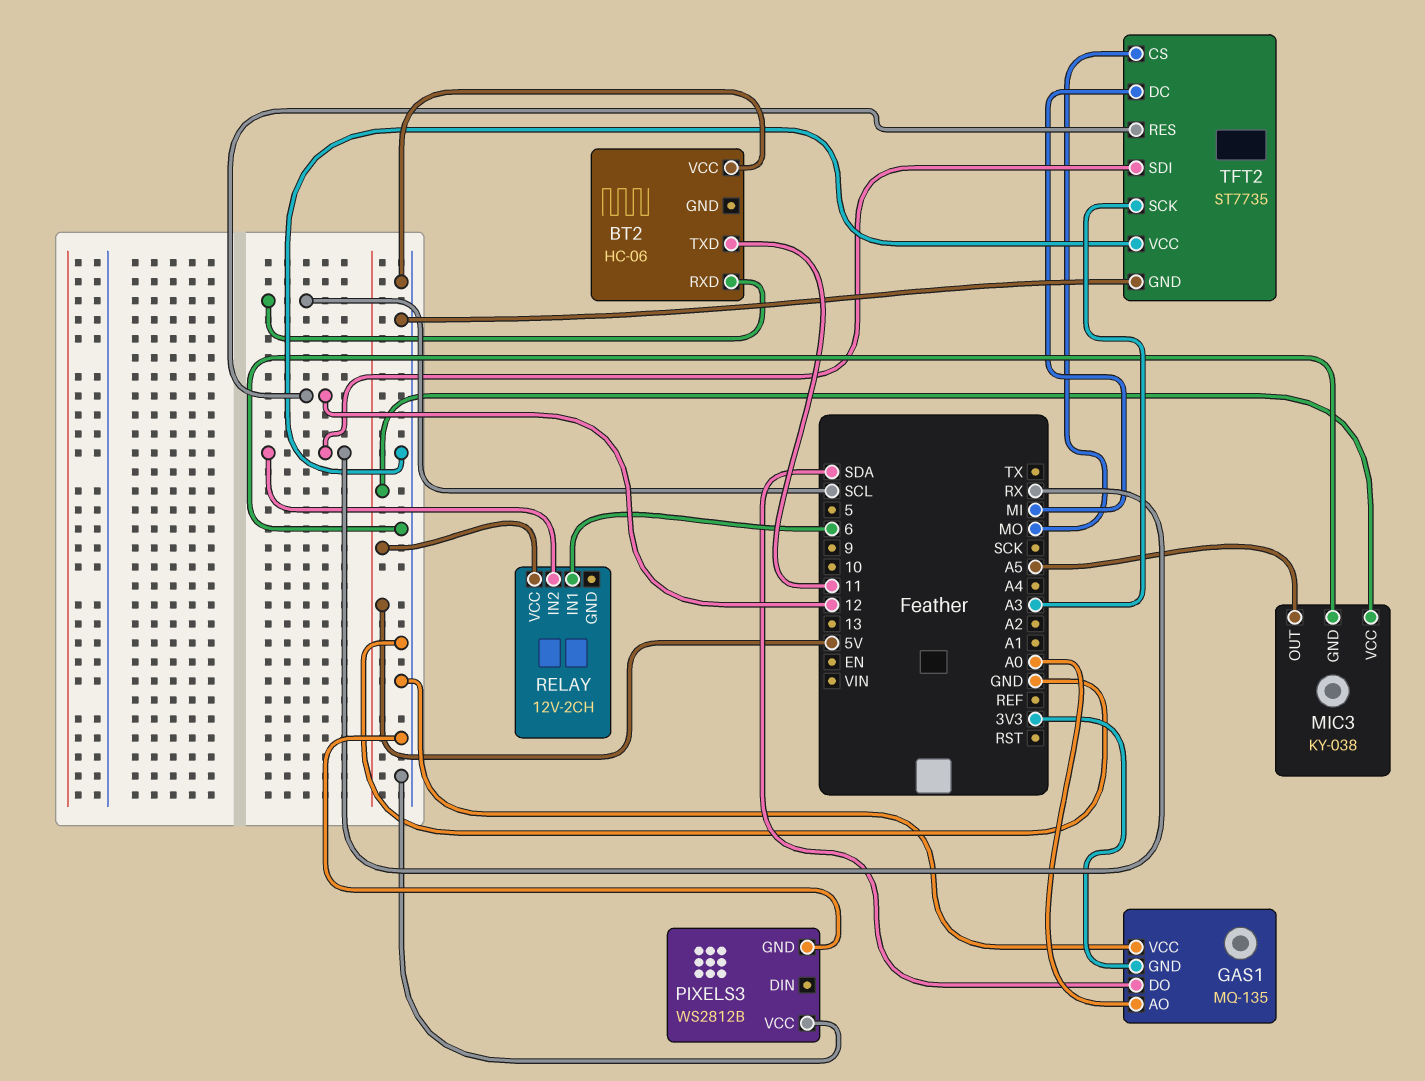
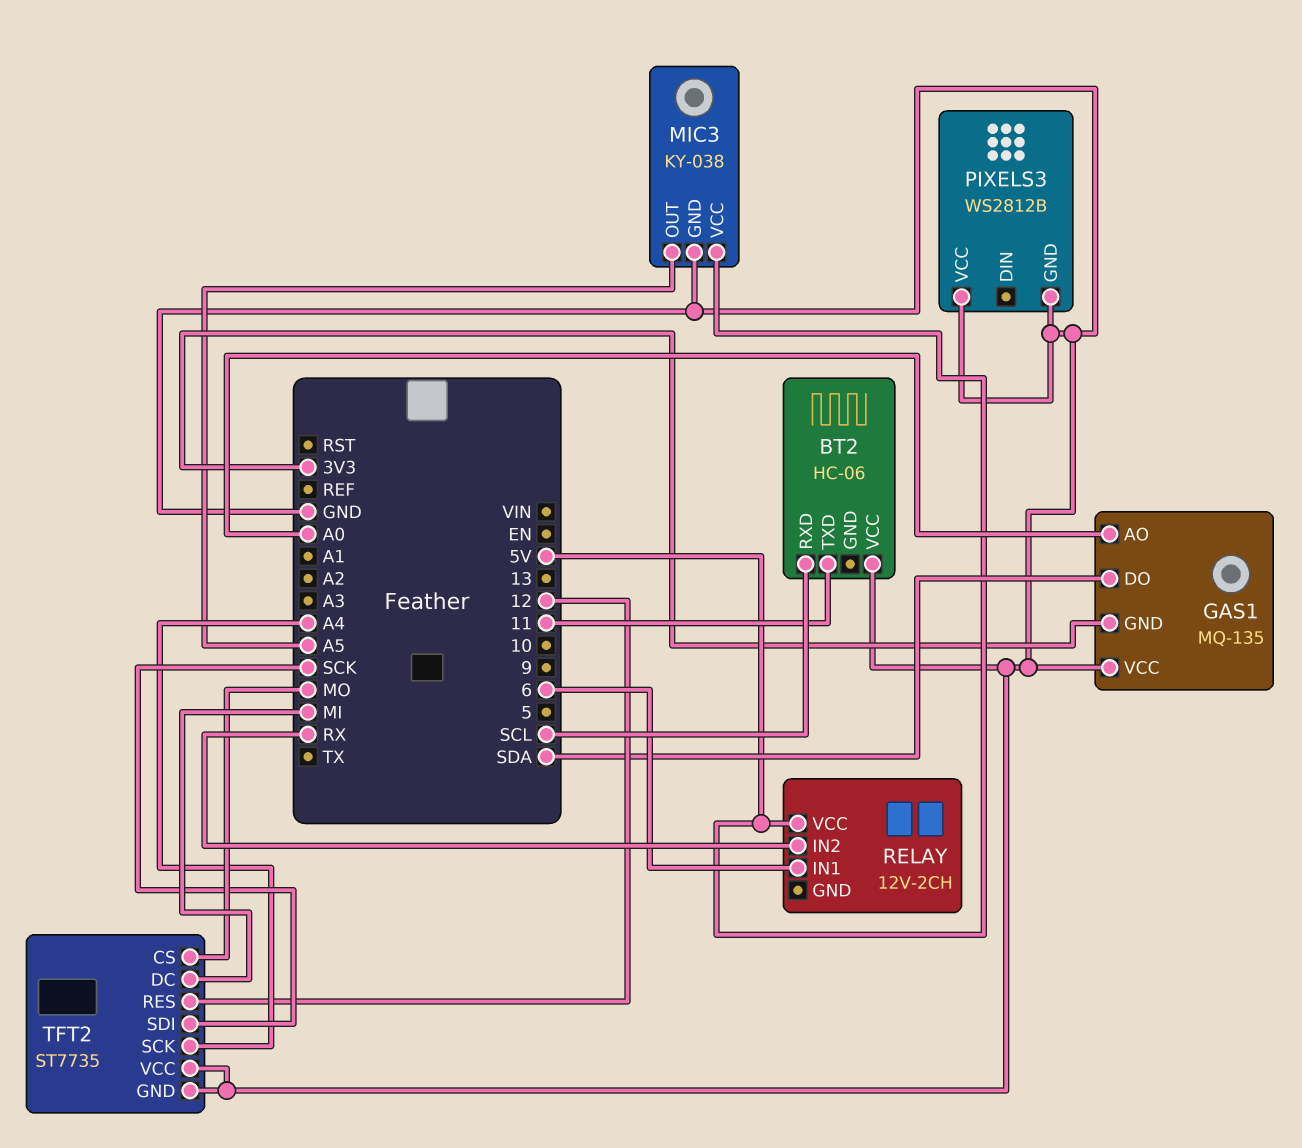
TFT2 pin SCK: A3 -> A4
TFT2 pin SDI: RX -> SCK

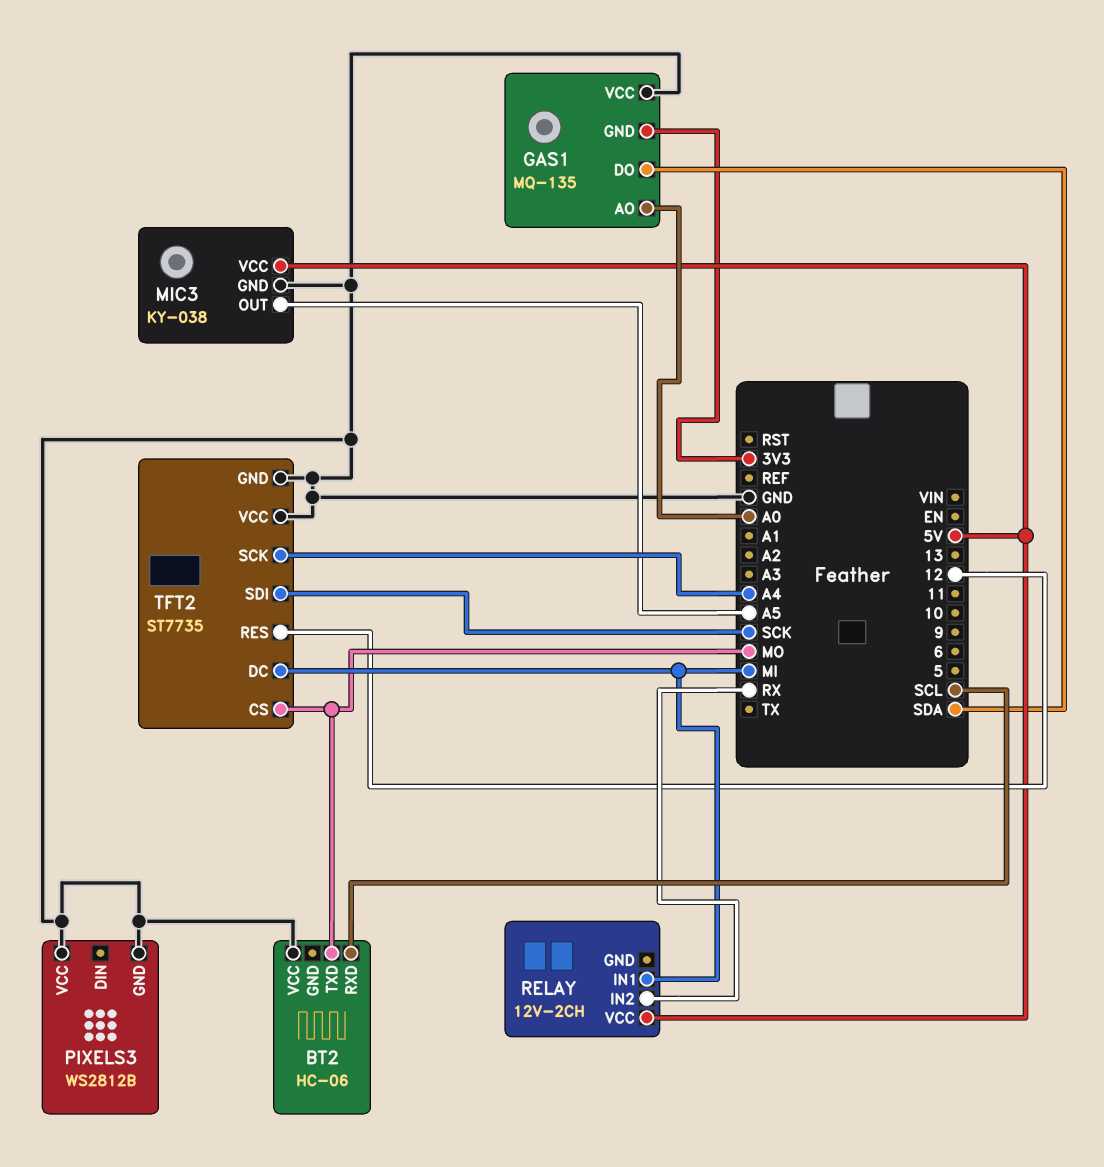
BT2 pin TXD: 11 -> MO
RELAY pin IN1: 6 -> MI

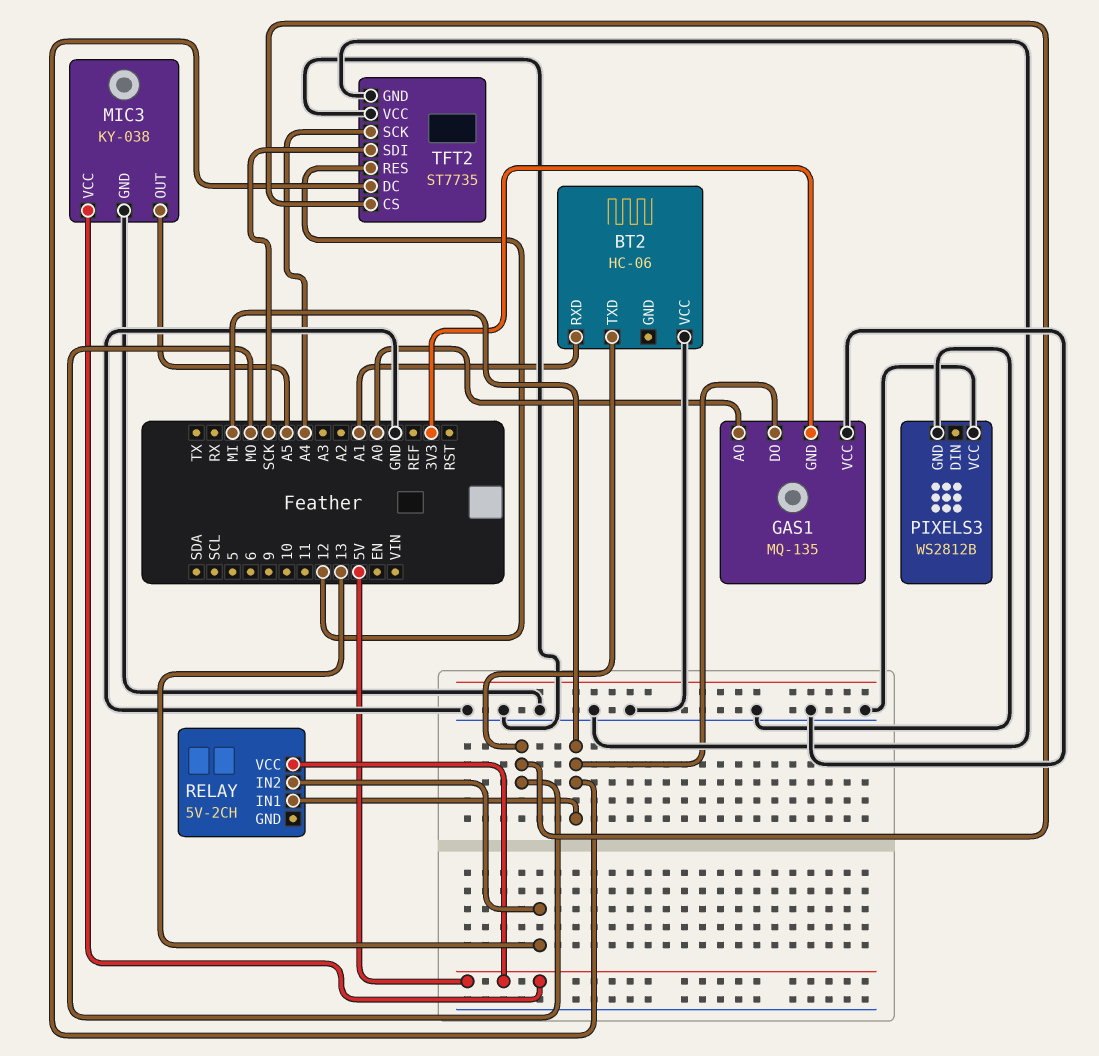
BT2 pin RXD: SCL -> A1
GAS1 pin DO: SDA -> MI
RELAY: 12V-2CH -> 5V-2CH
RELAY pin IN2: RX -> 13

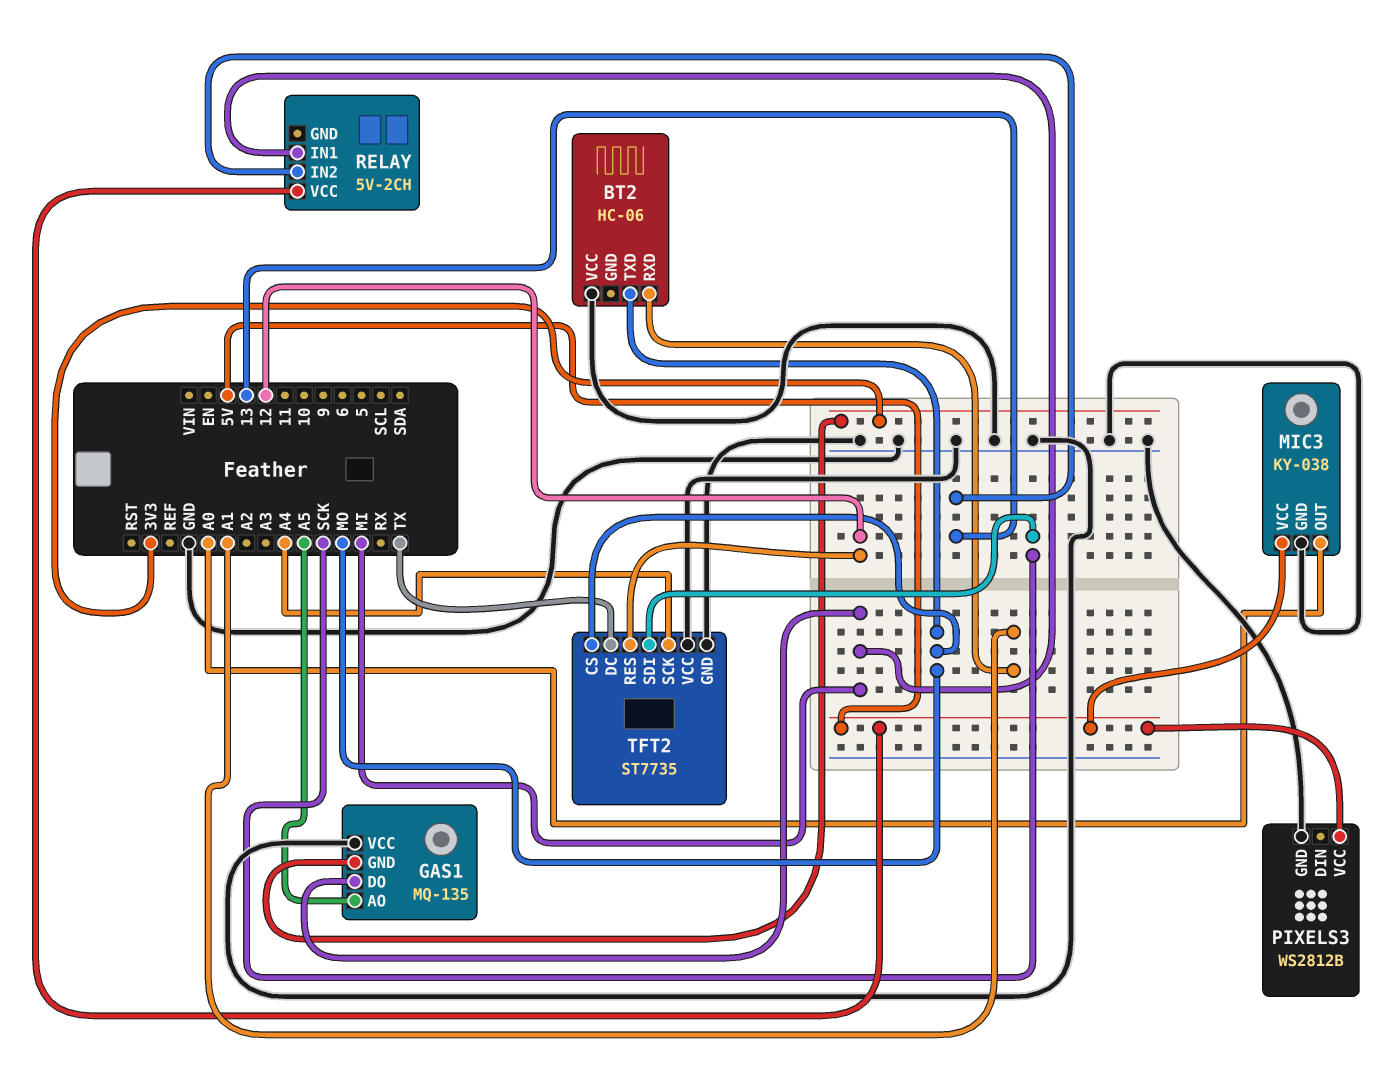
GAS1 pin AO: A0 -> A5
MIC3 pin OUT: A5 -> A0
PIXELS3 pin VCC: GND -> 5V
TFT2 pin DC: MI -> TX

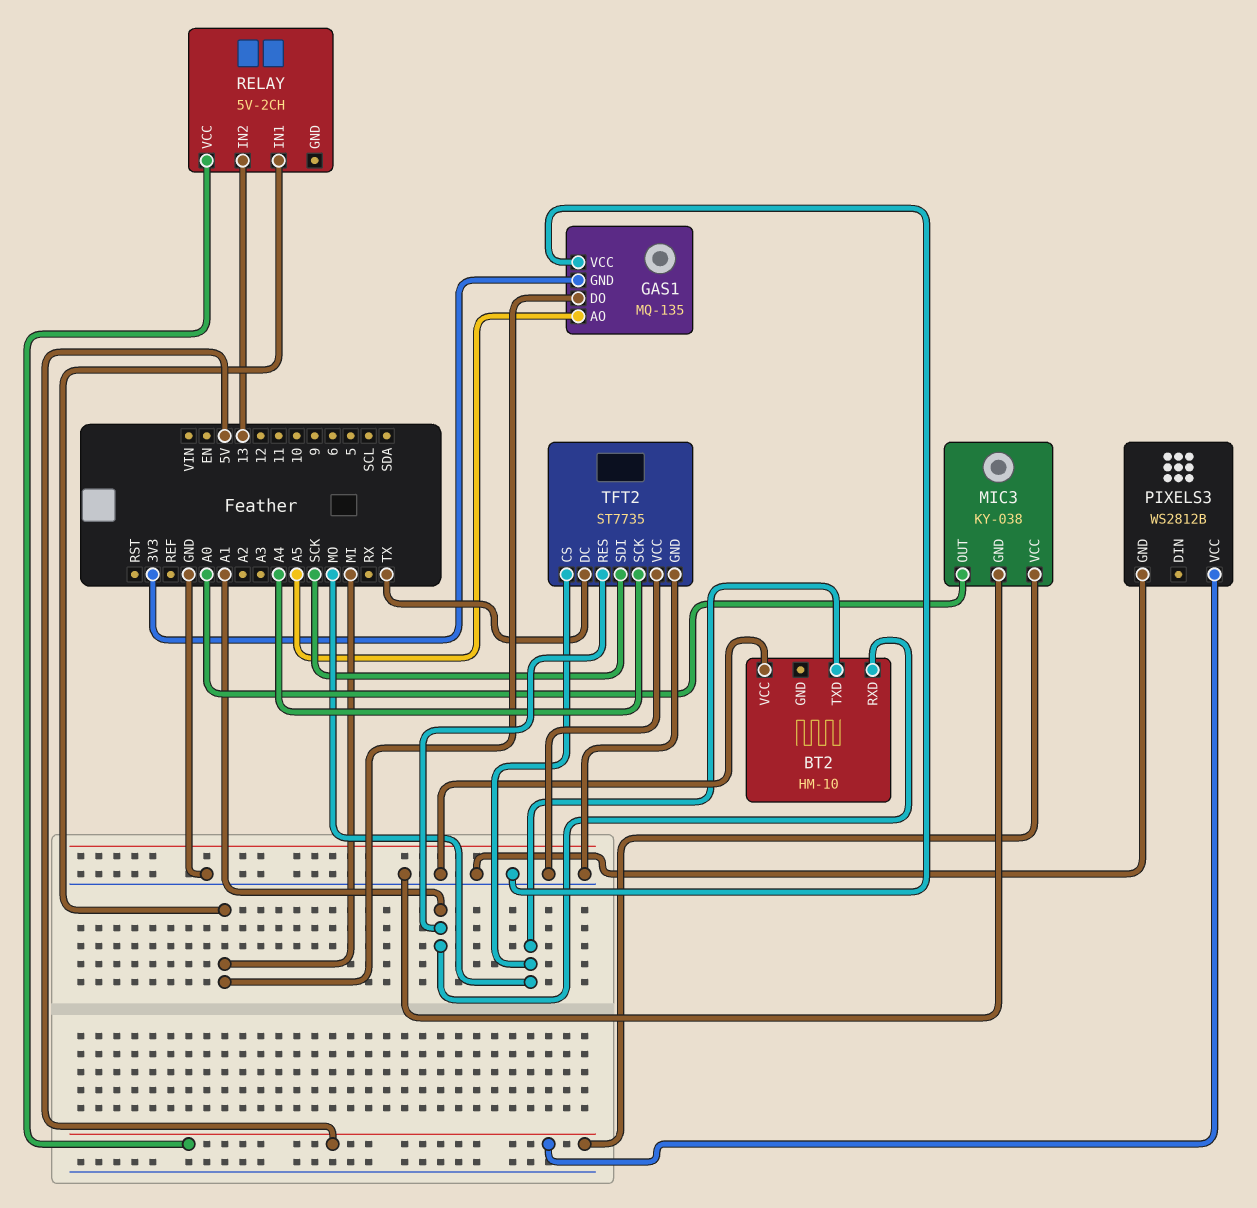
BT2: HC-06 -> HM-10
TFT2 pin RES: 12 -> A1

